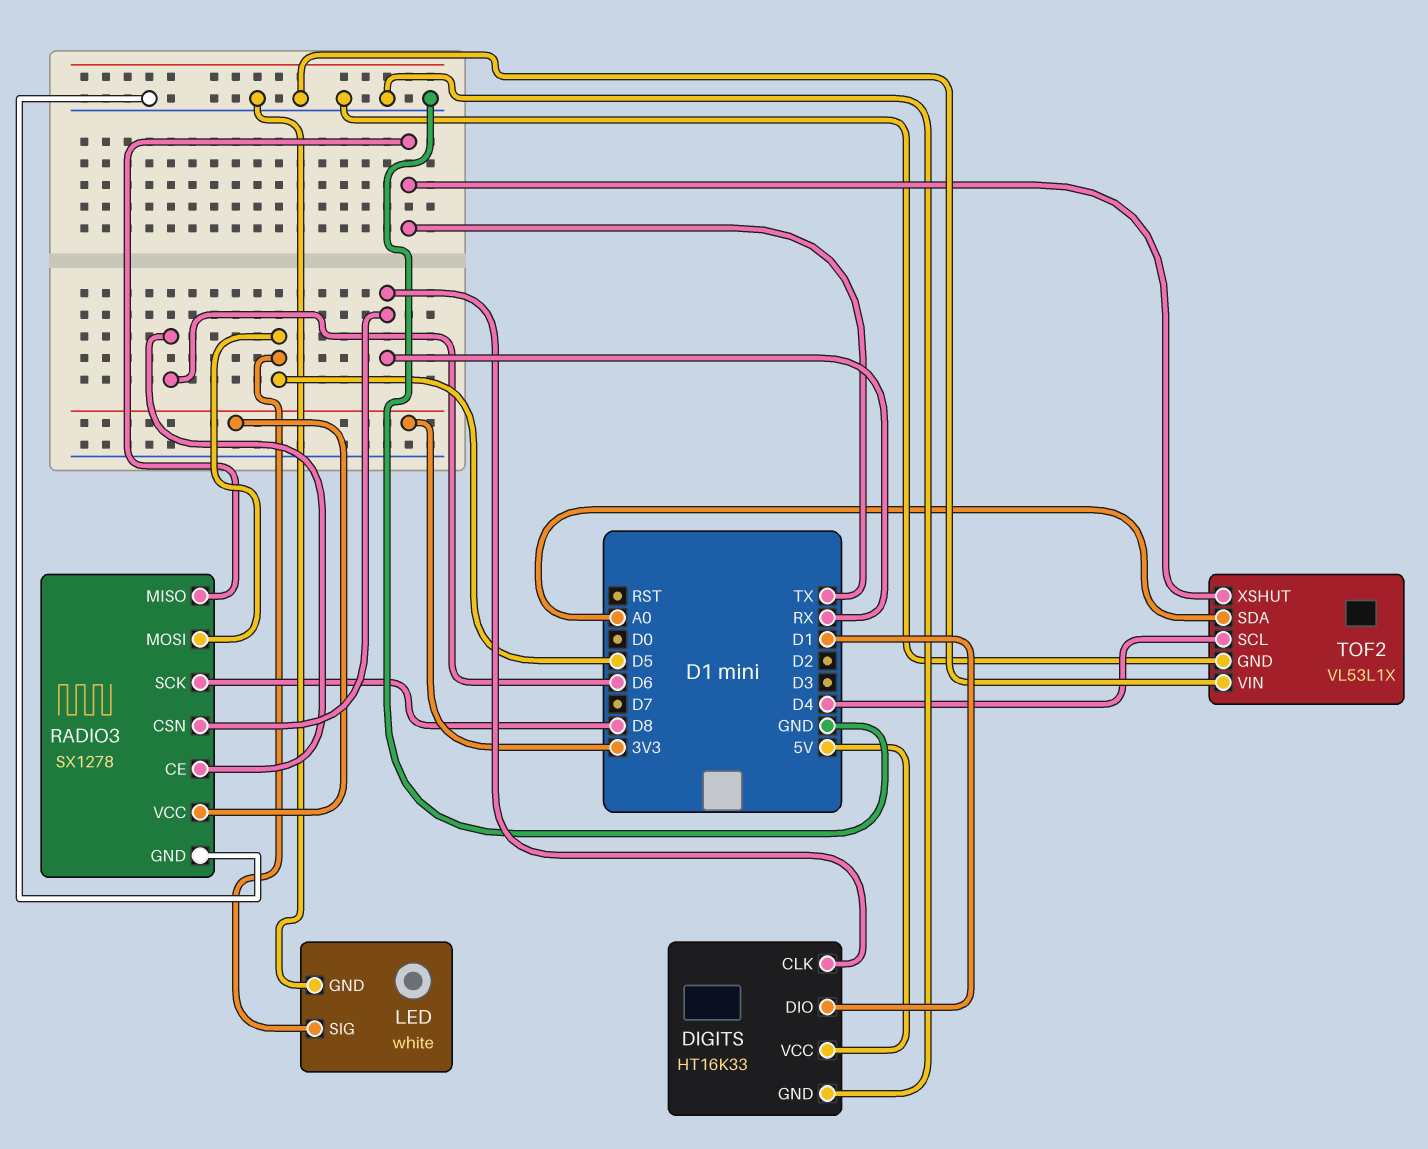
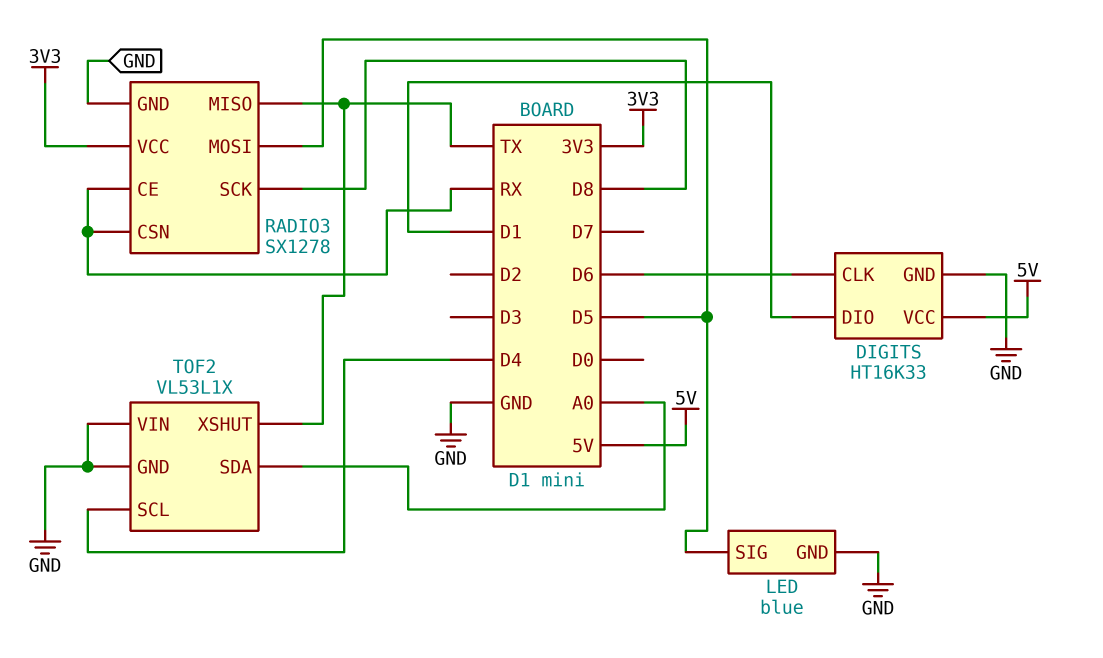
DIGITS pin CLK: RX -> D6
LED: white -> blue
RADIO3 pin CE: D6 -> RX

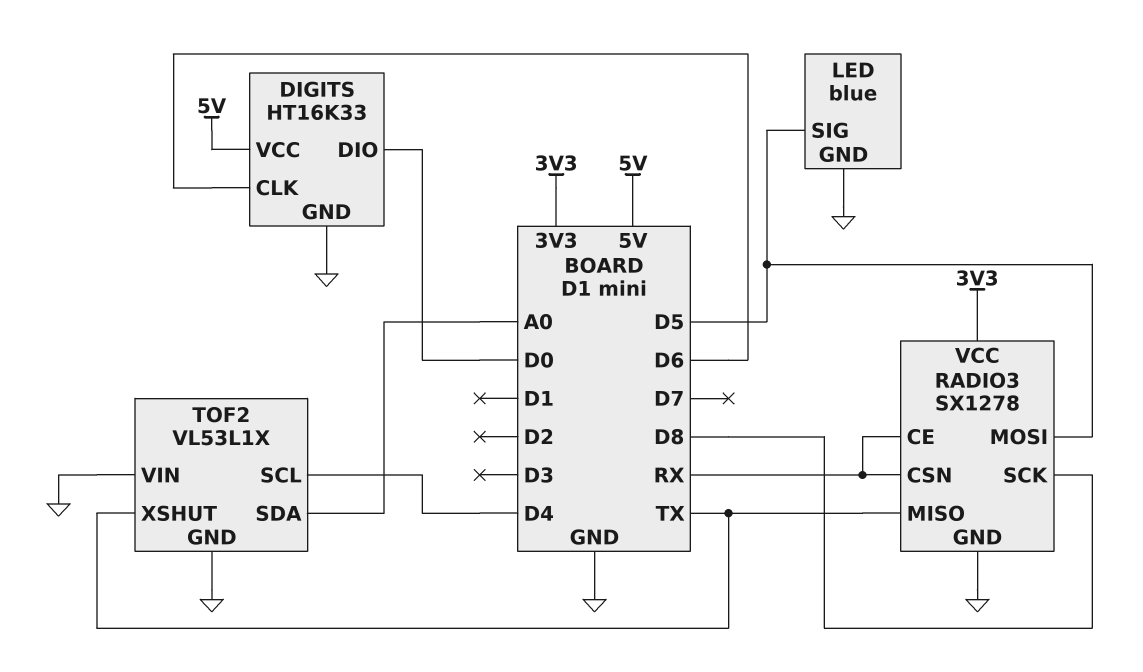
DIGITS pin DIO: D1 -> D0

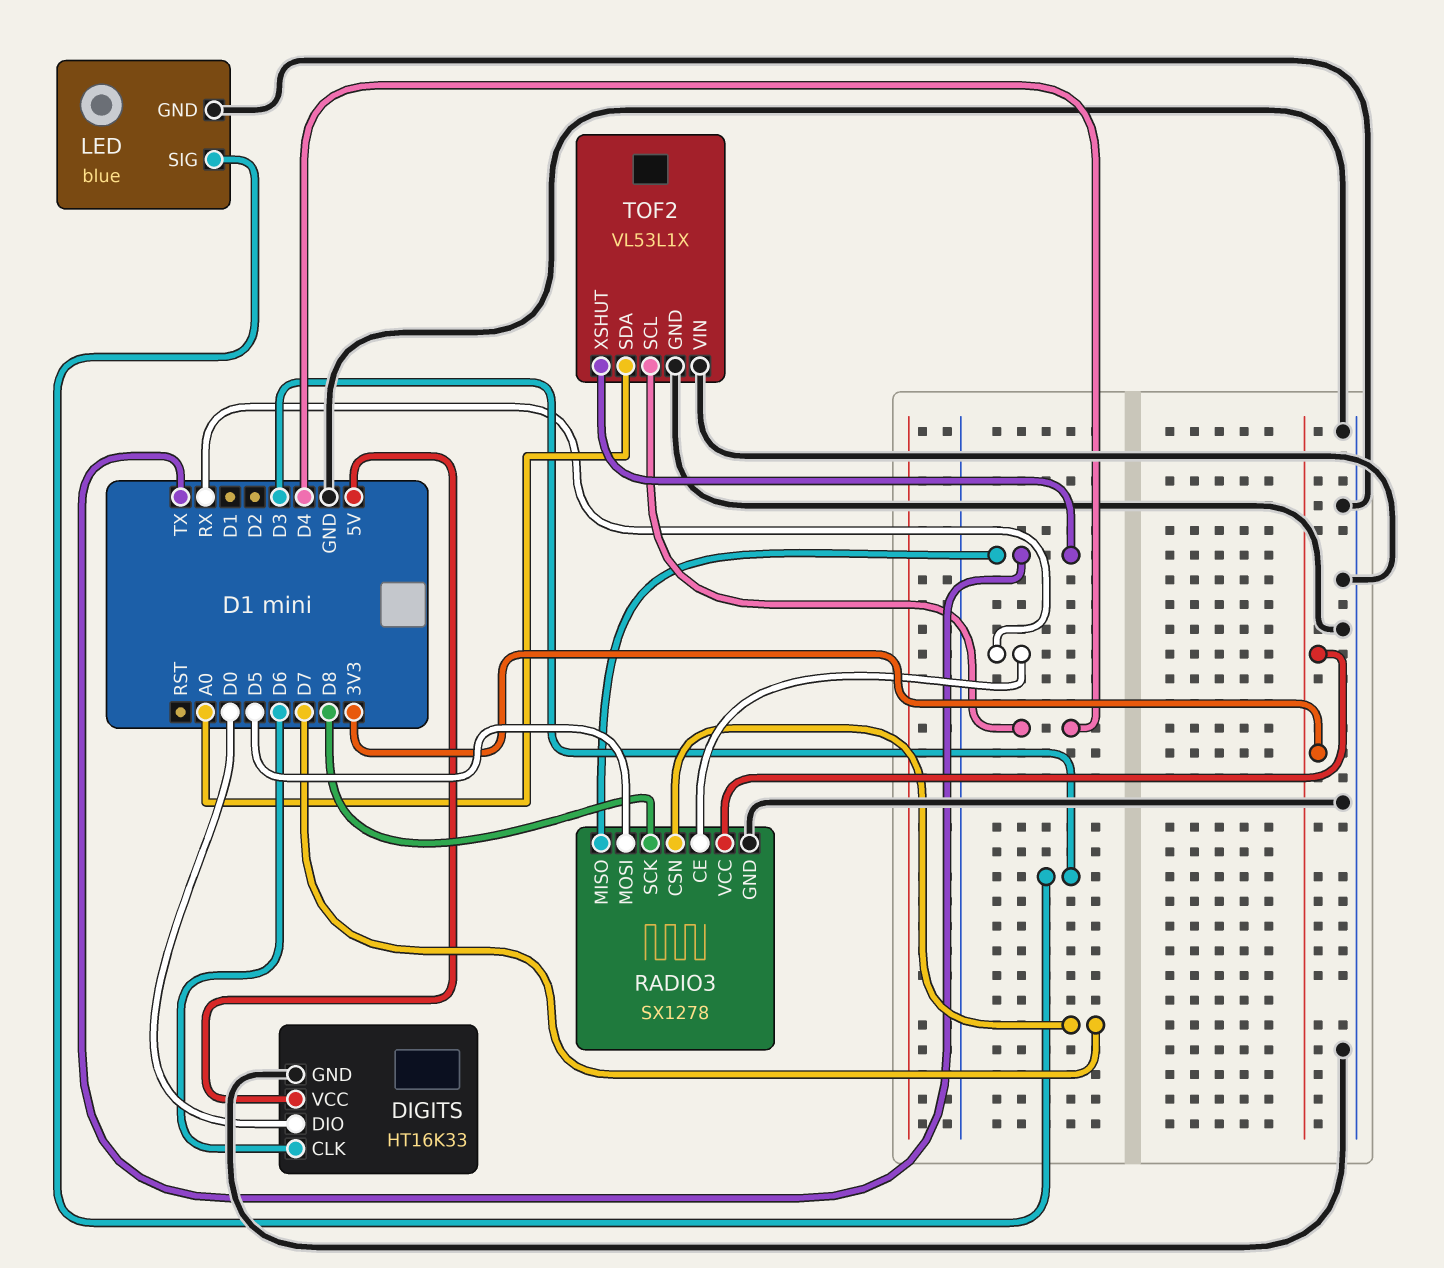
LED pin SIG: D5 -> D3
RADIO3 pin CSN: RX -> D7

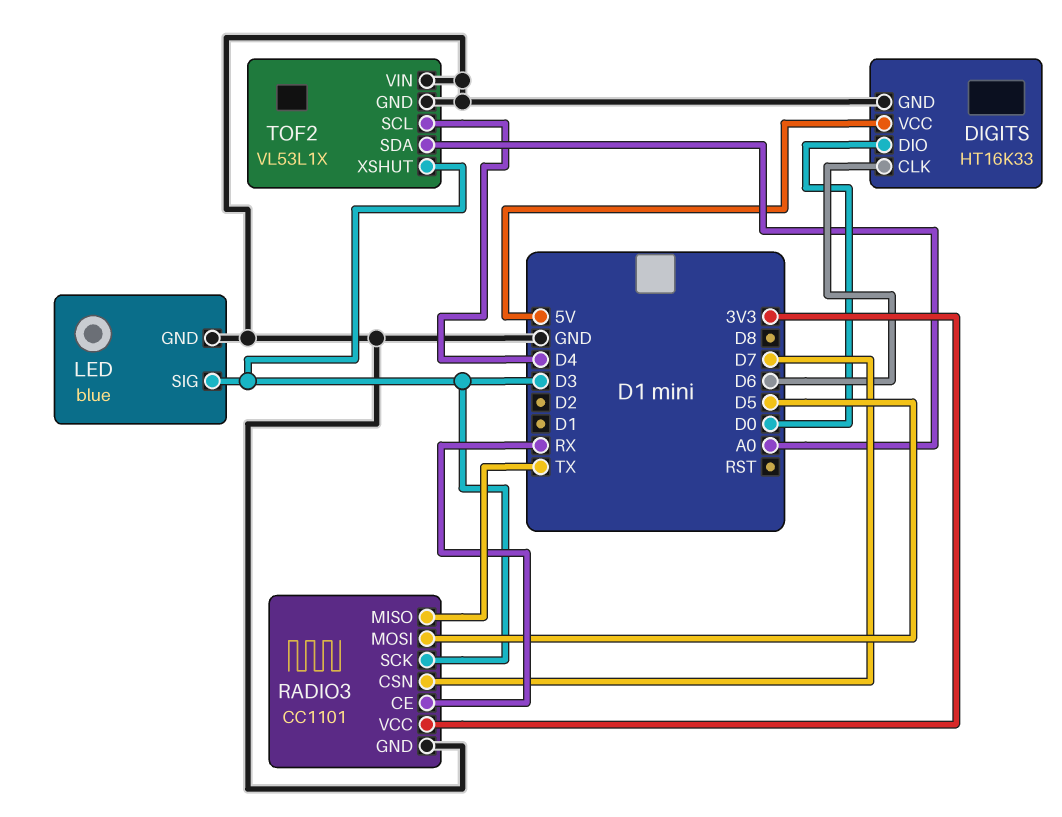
RADIO3: SX1278 -> CC1101
RADIO3 pin SCK: D8 -> D3
TOF2 pin XSHUT: TX -> D3

